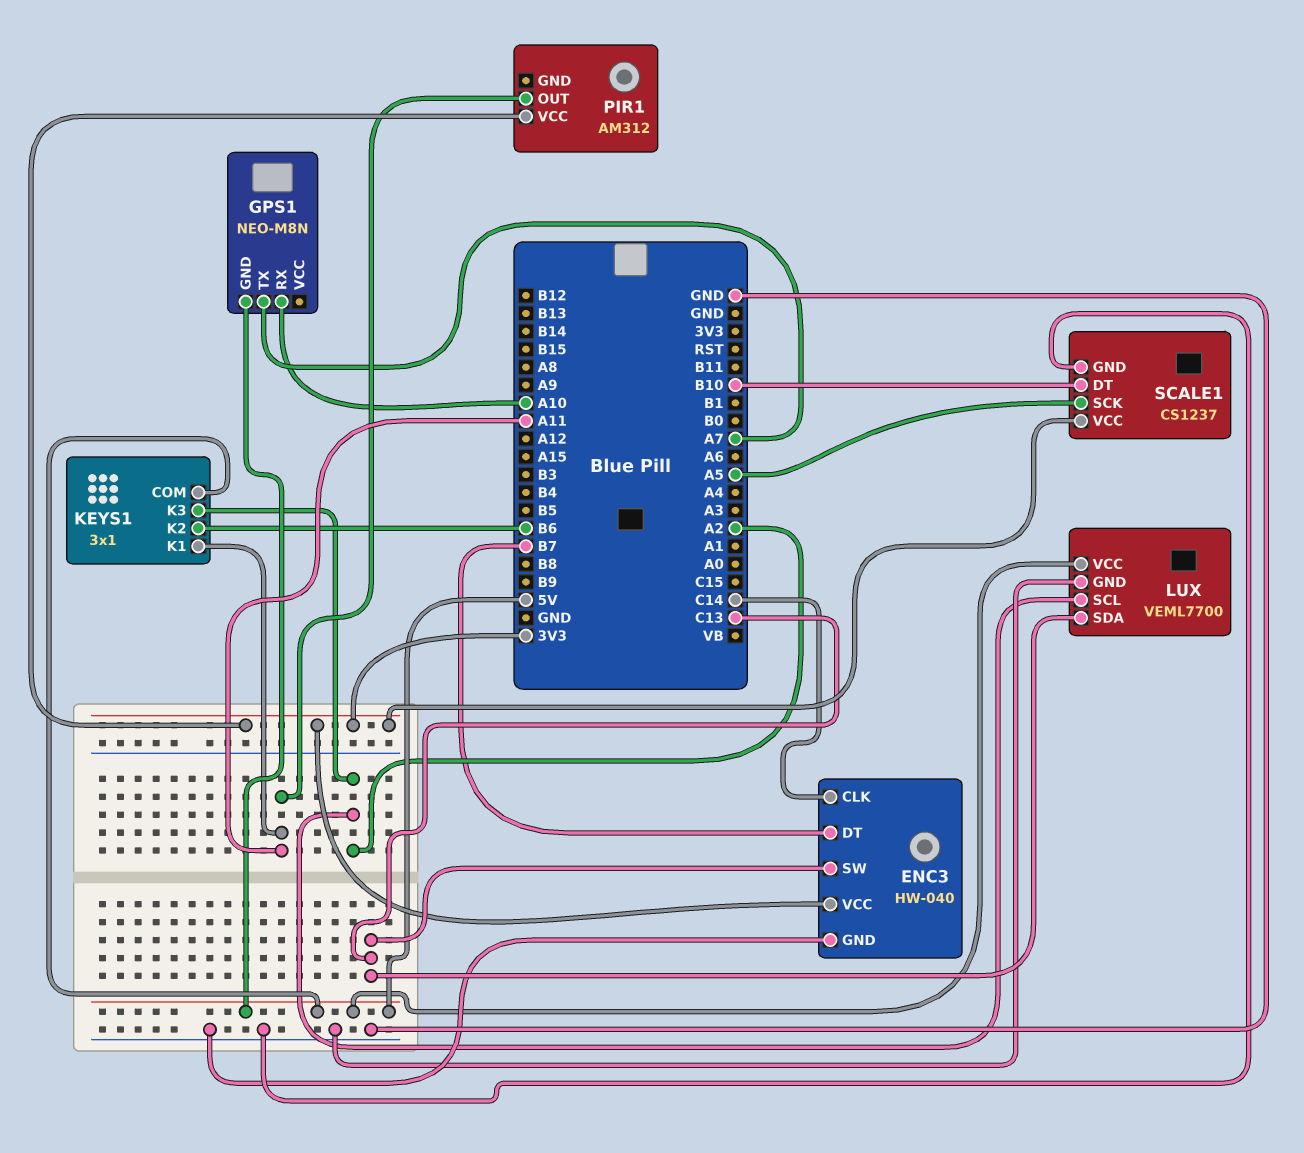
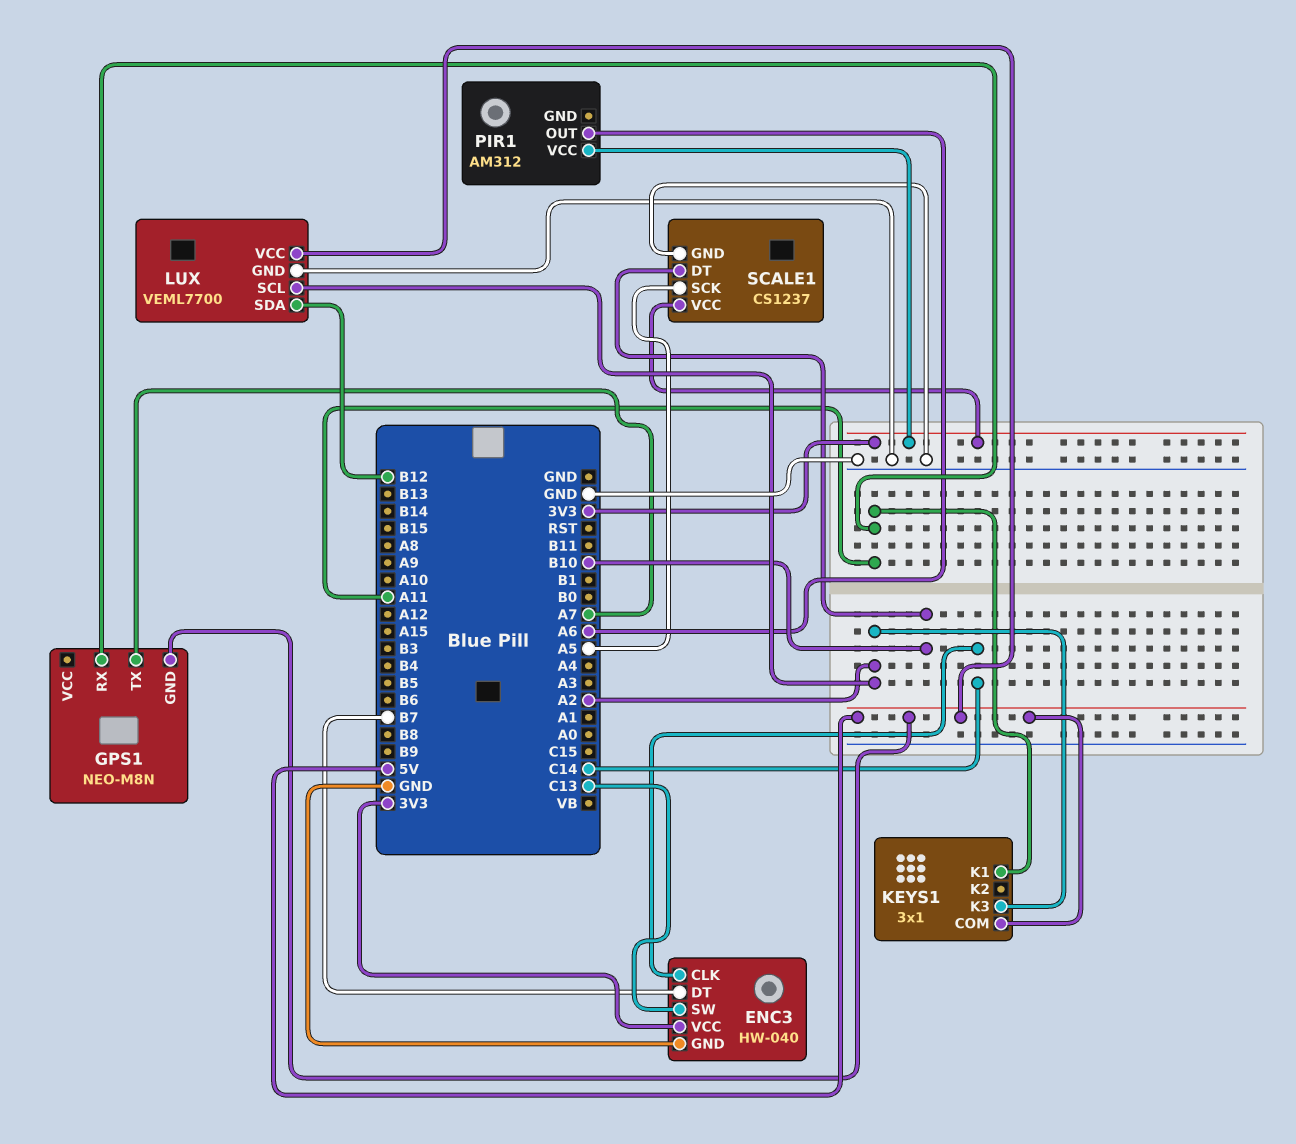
GPS1 pin RX: A10 -> A11
KEYS1 pin K2: B6 -> none
LUX pin SDA: C13 -> B12
PIR1 pin OUT: A11 -> A6

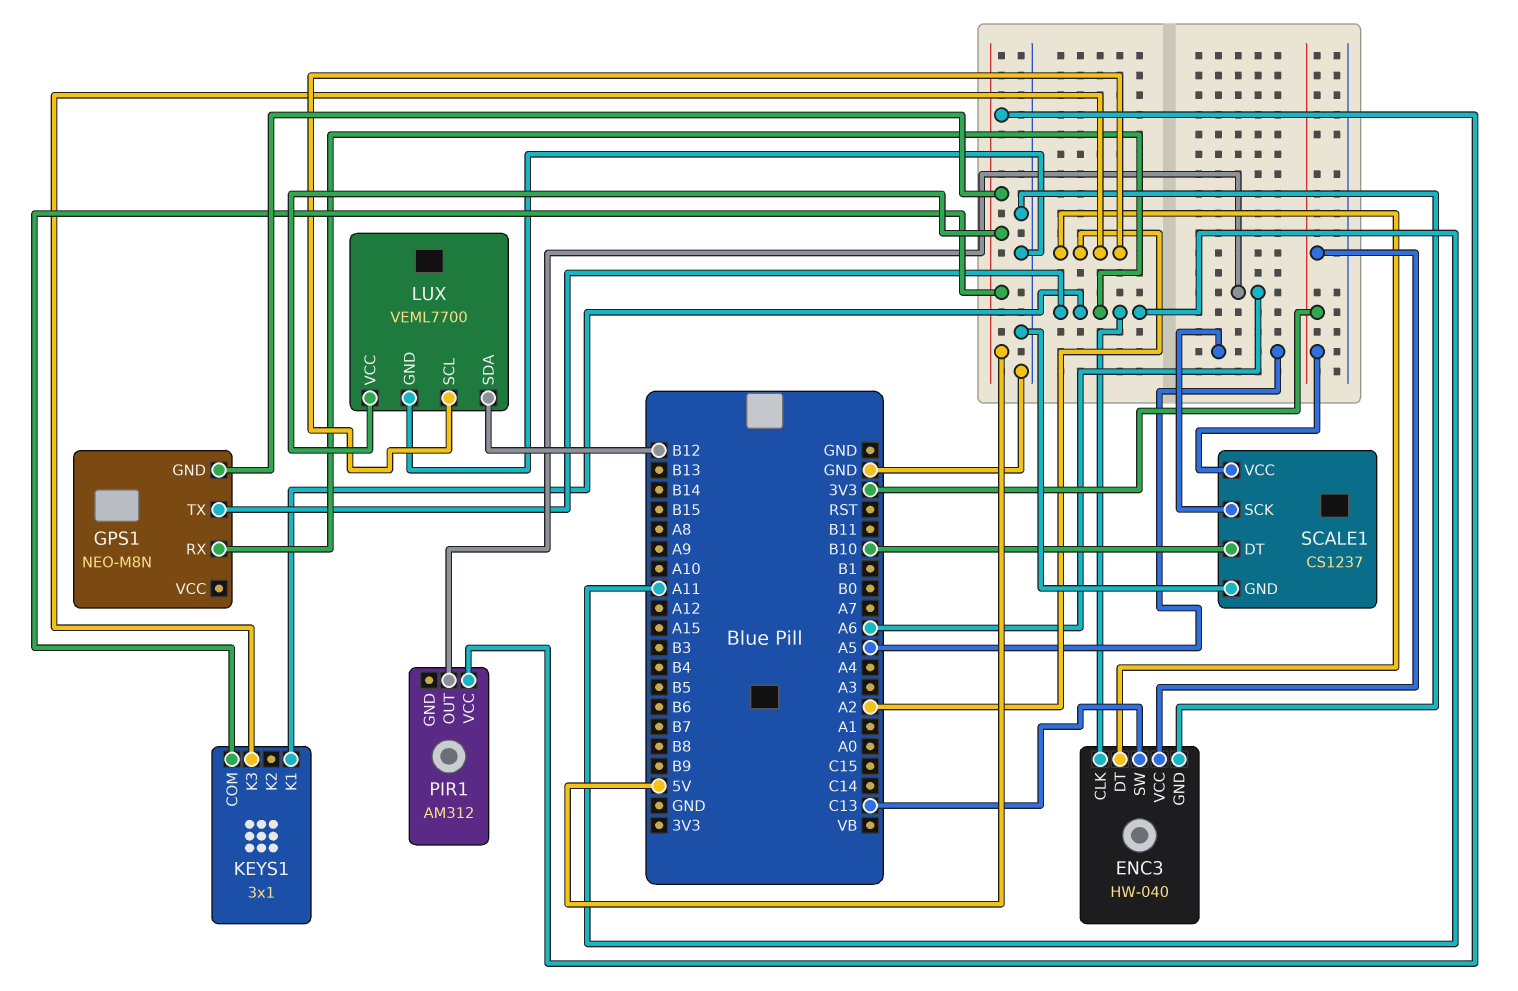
ENC3 pin CLK: C14 -> A11
ENC3 pin DT: B7 -> A2
GPS1 pin TX: A7 -> A11
PIR1 pin VCC: 3V3 -> 5V

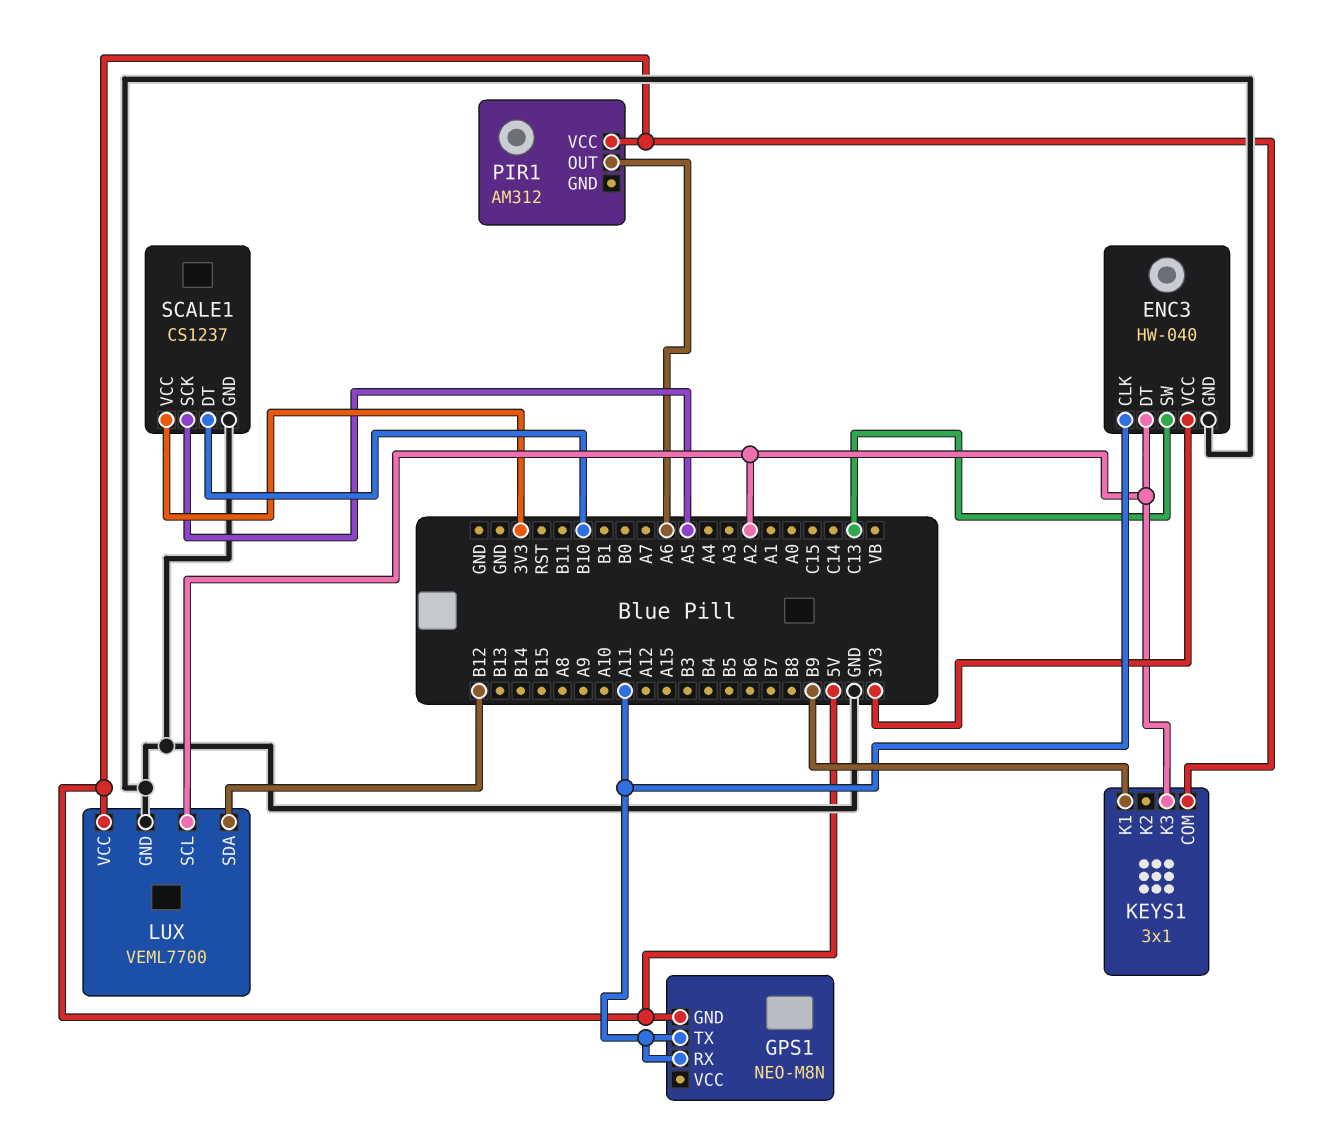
KEYS1 pin K1: A11 -> B9

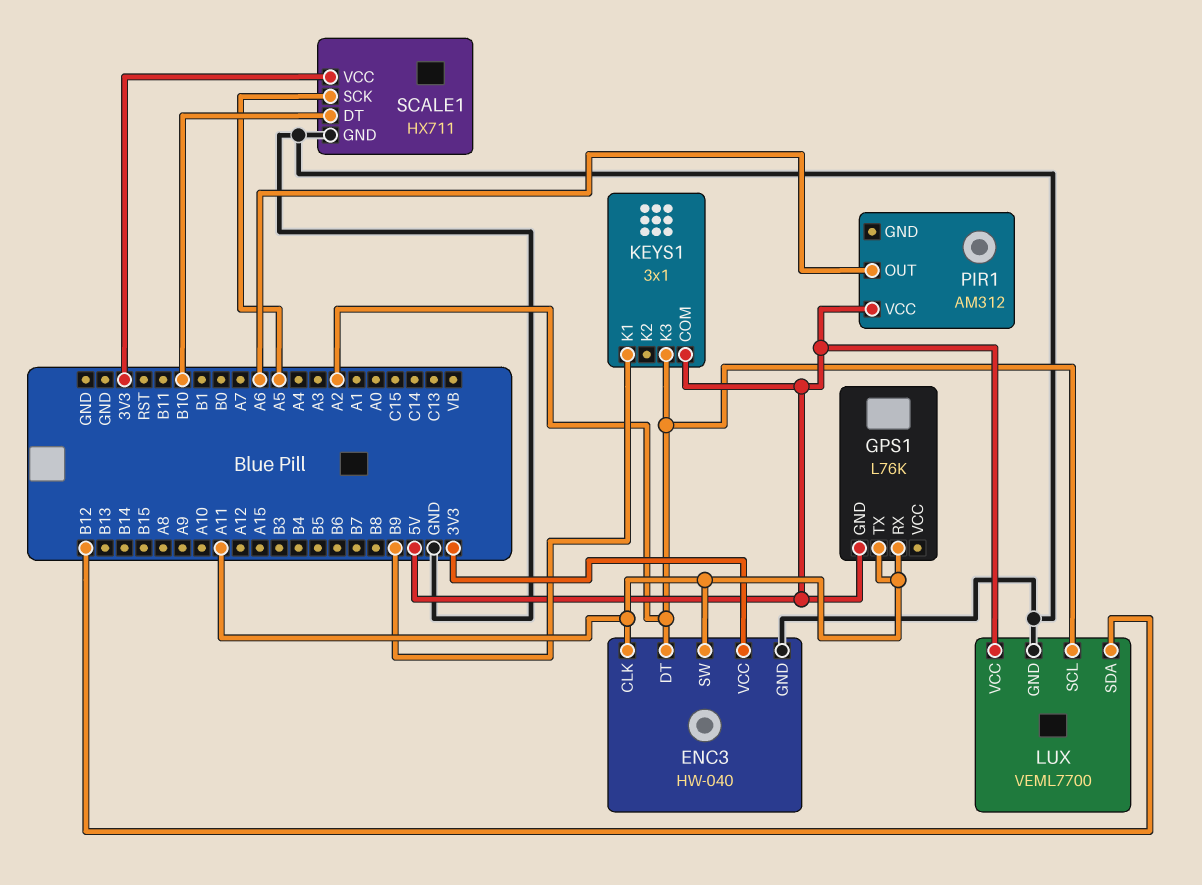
ENC3 pin SW: C13 -> A11
GPS1: NEO-M8N -> L76K
SCALE1: CS1237 -> HX711

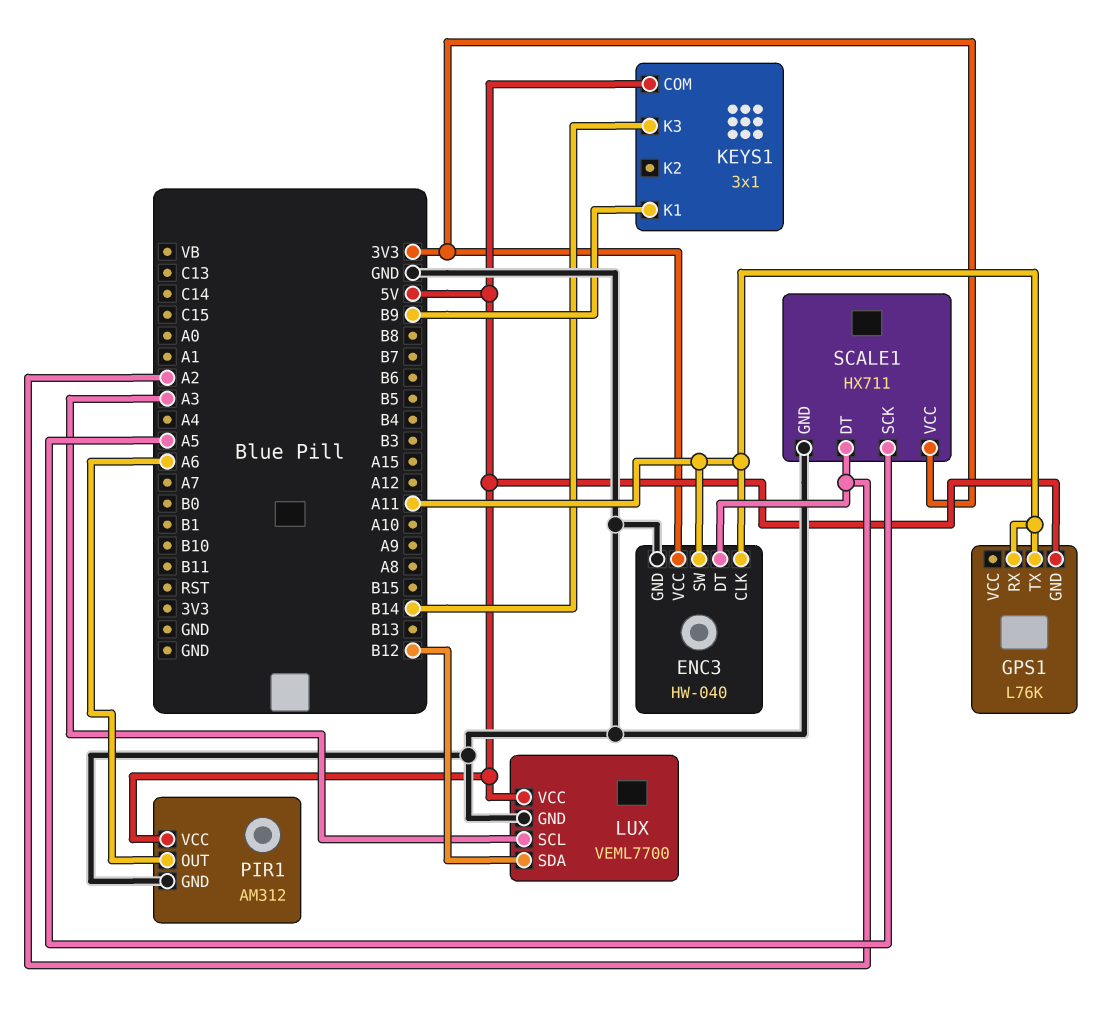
KEYS1 pin K3: A2 -> B14
LUX pin SCL: A2 -> A3
PIR1 pin GND: none -> GND
SCALE1 pin DT: B10 -> A2

